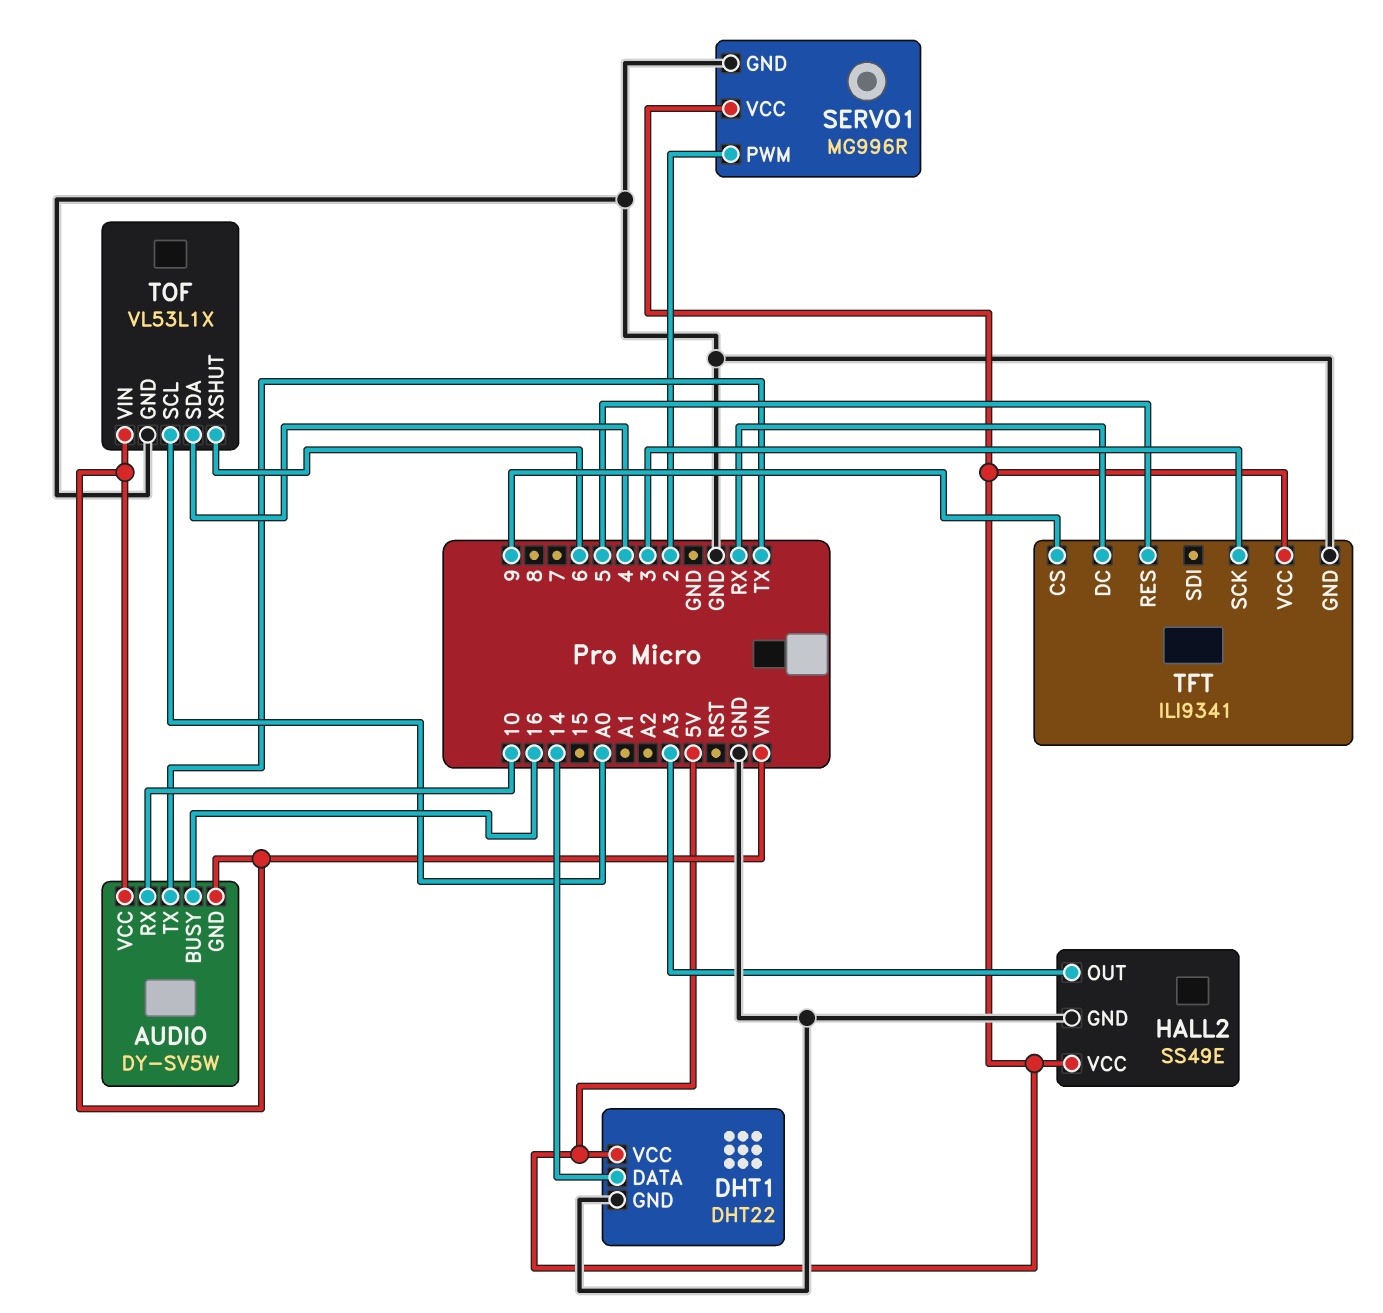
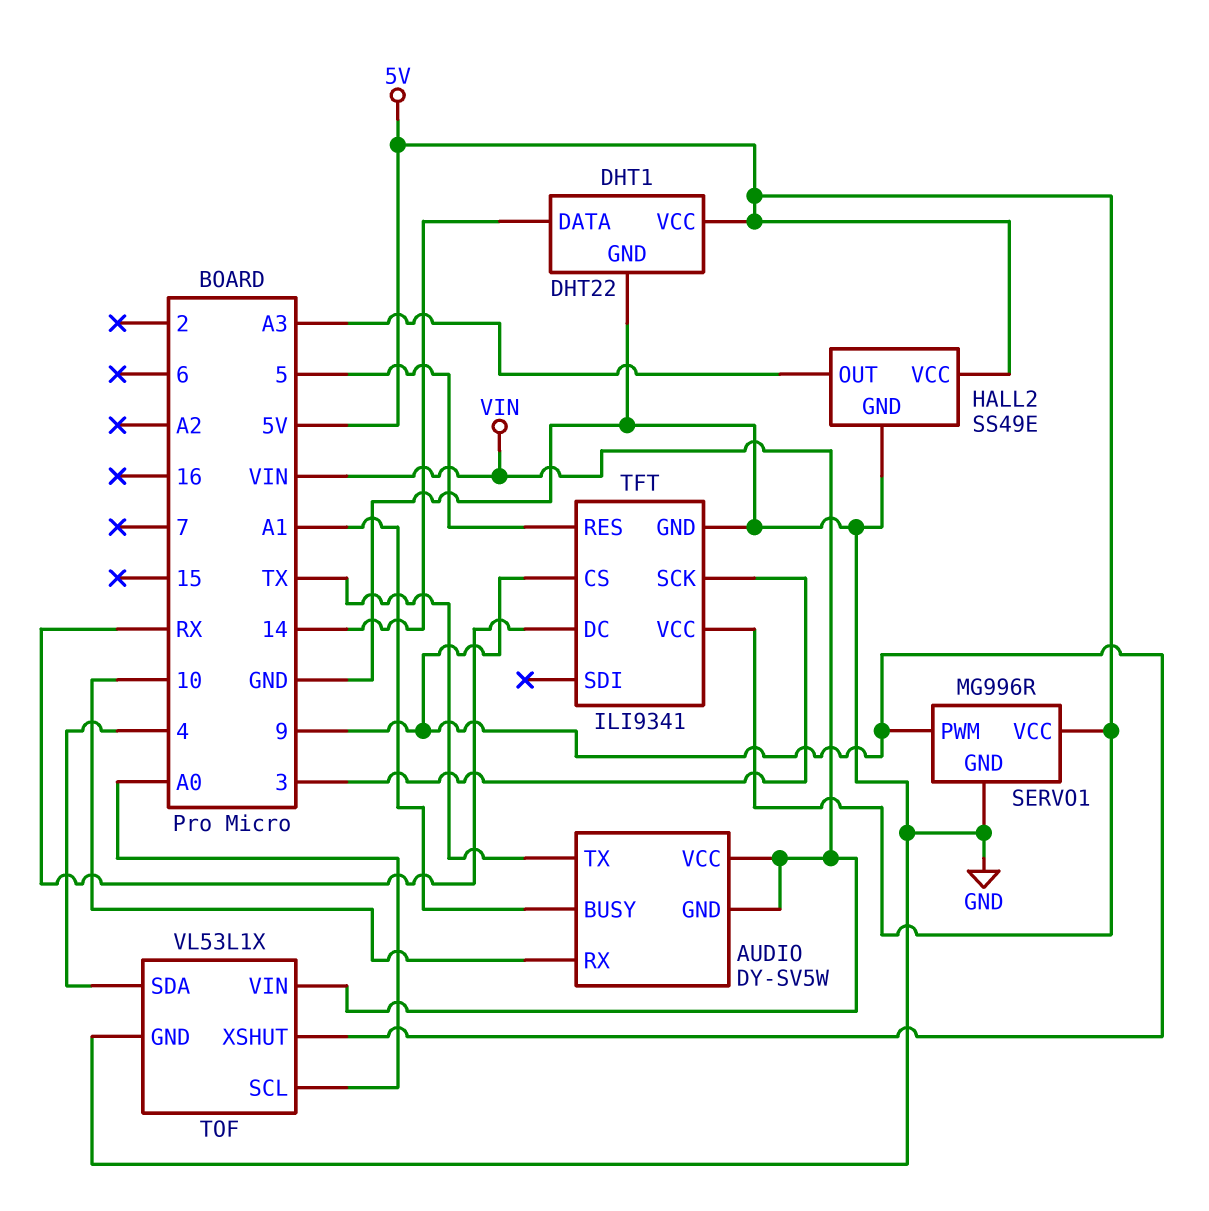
AUDIO pin BUSY: 16 -> A1
SERVO1 pin PWM: 2 -> 9
TOF pin XSHUT: 6 -> 9

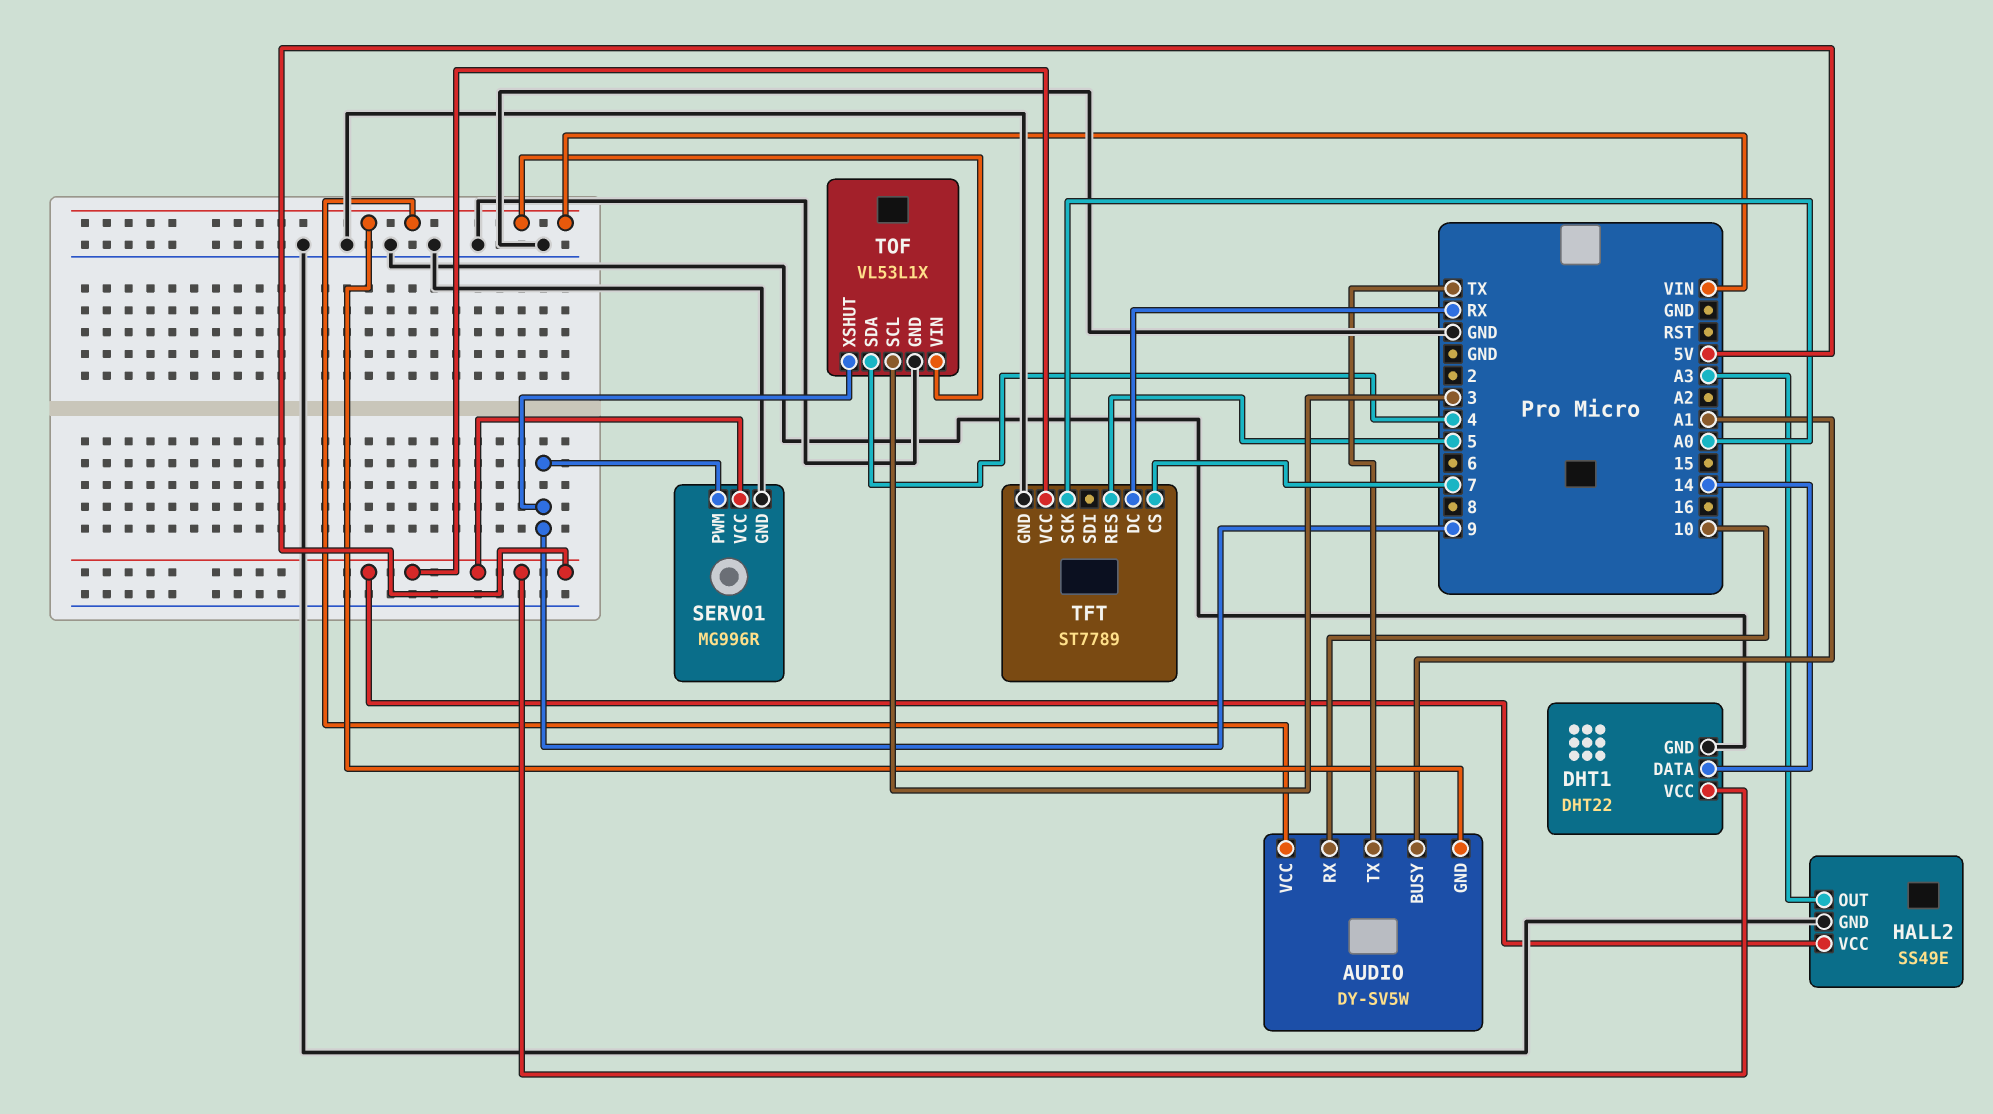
TFT: ILI9341 -> ST7789
TFT pin CS: 9 -> 7
TFT pin SCK: 3 -> A0
TOF pin SCL: A0 -> 3

